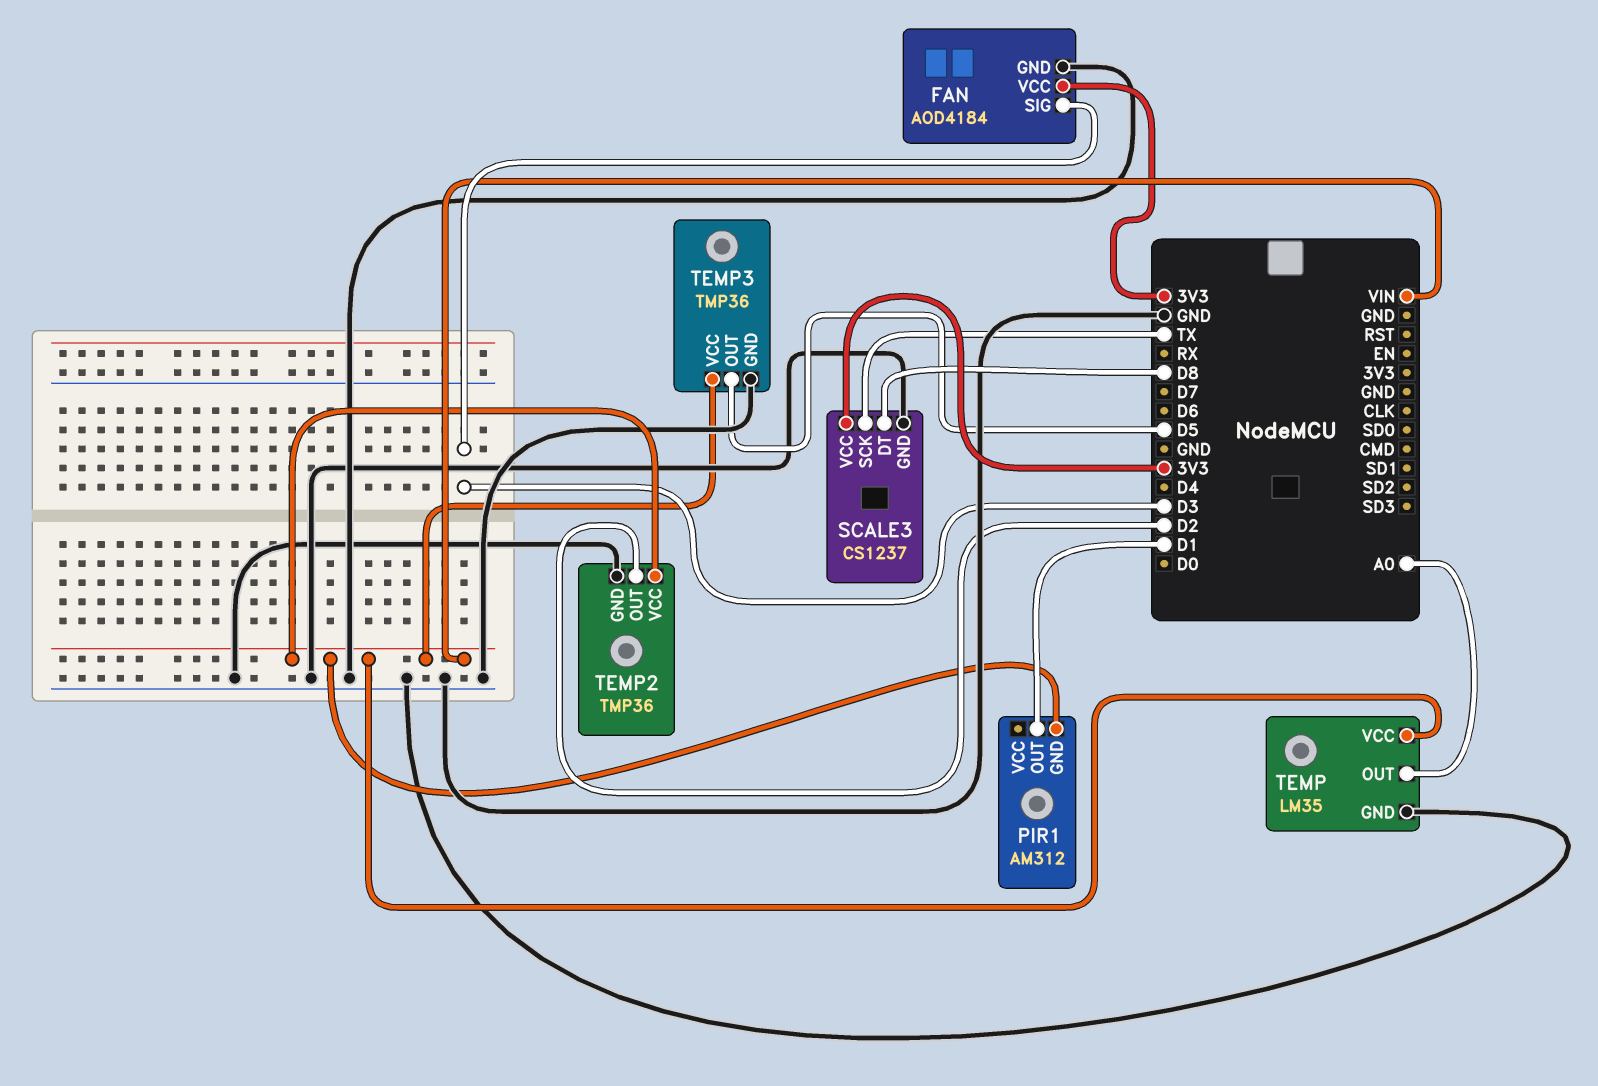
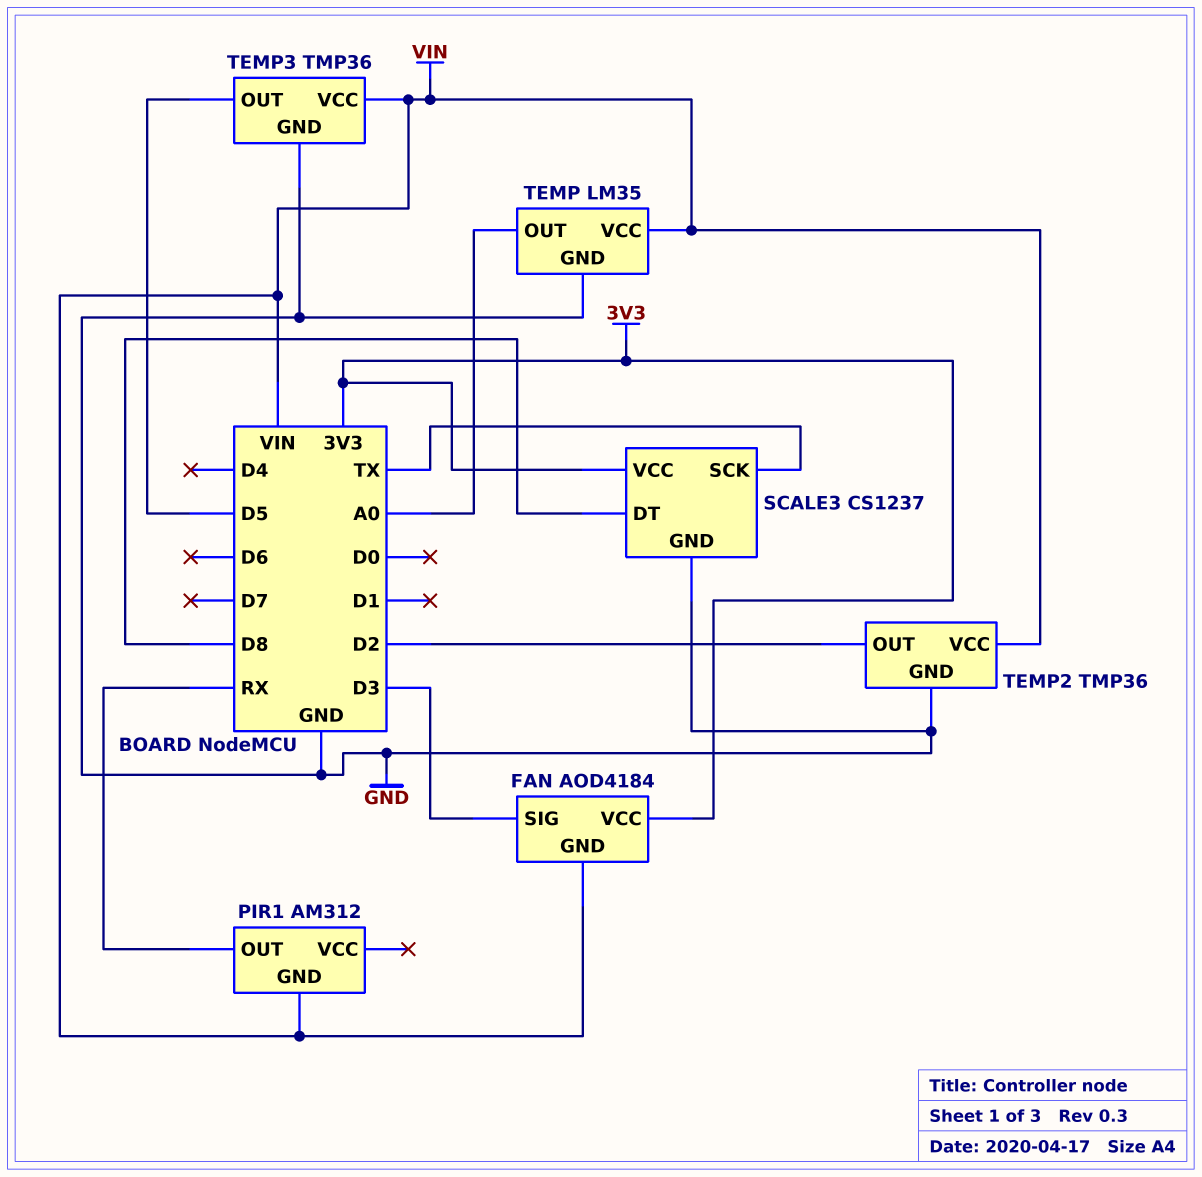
FAN pin GND: GND -> VIN
PIR1 pin OUT: D1 -> RX

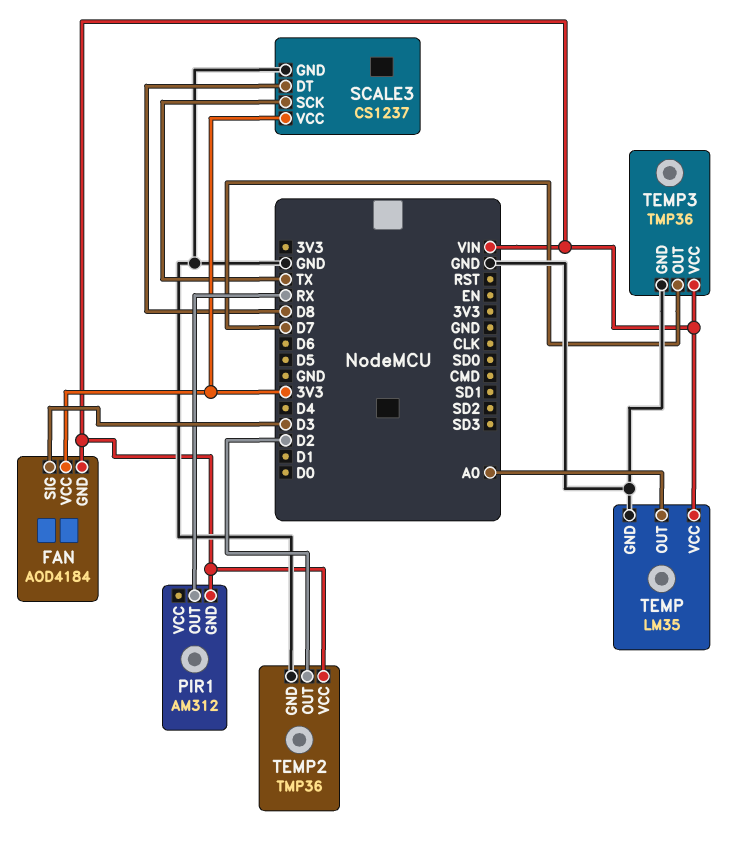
TEMP3 pin OUT: D5 -> D7

